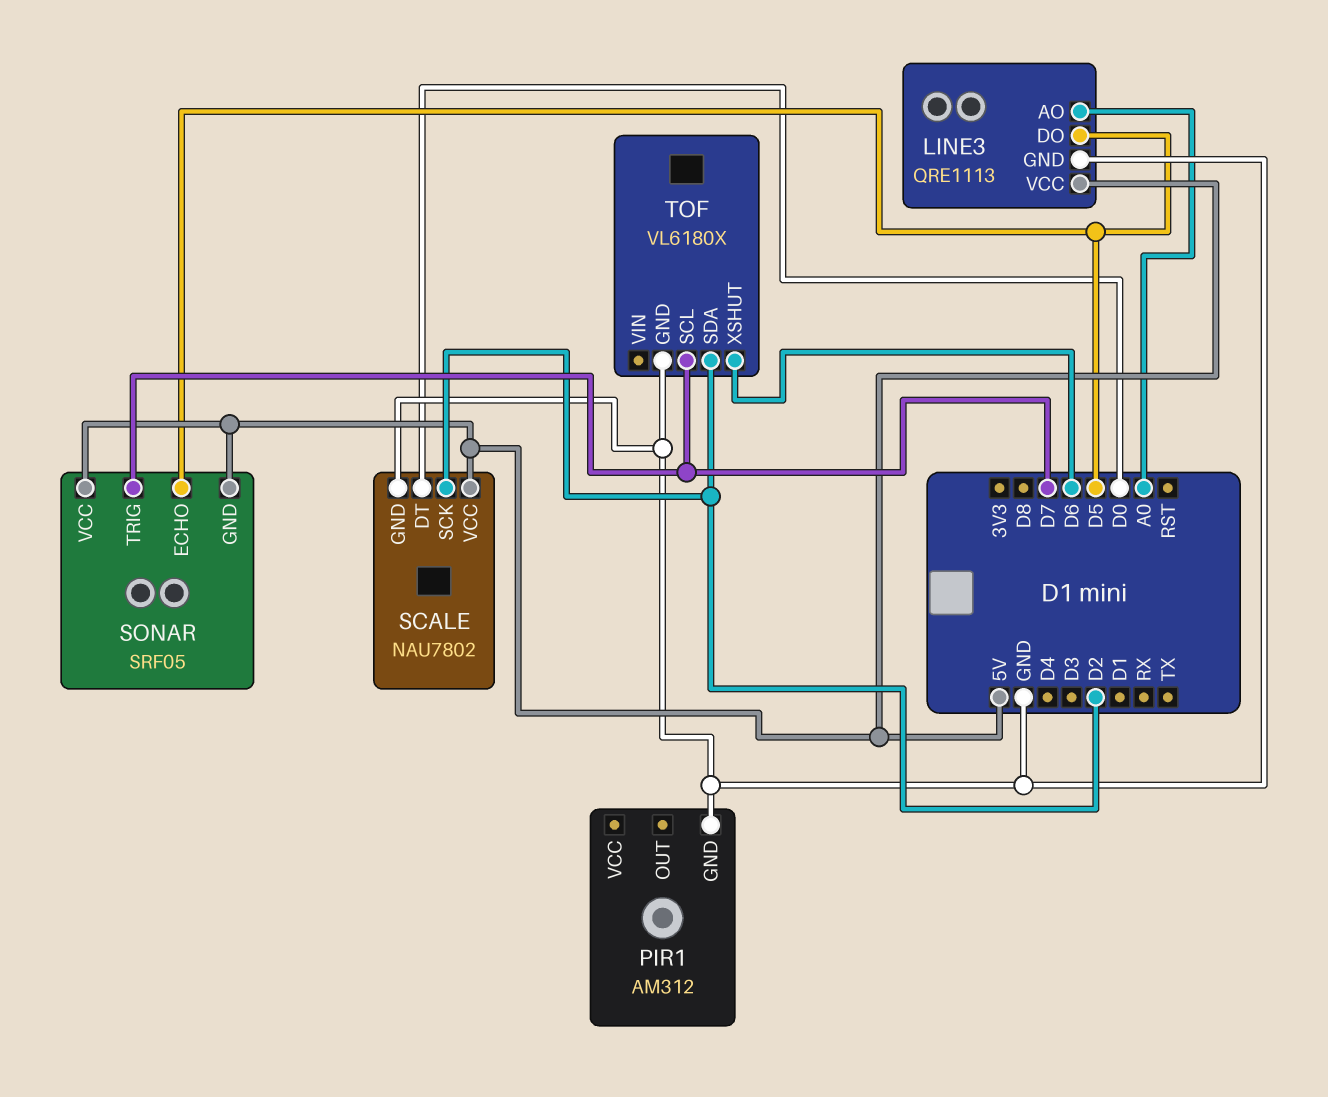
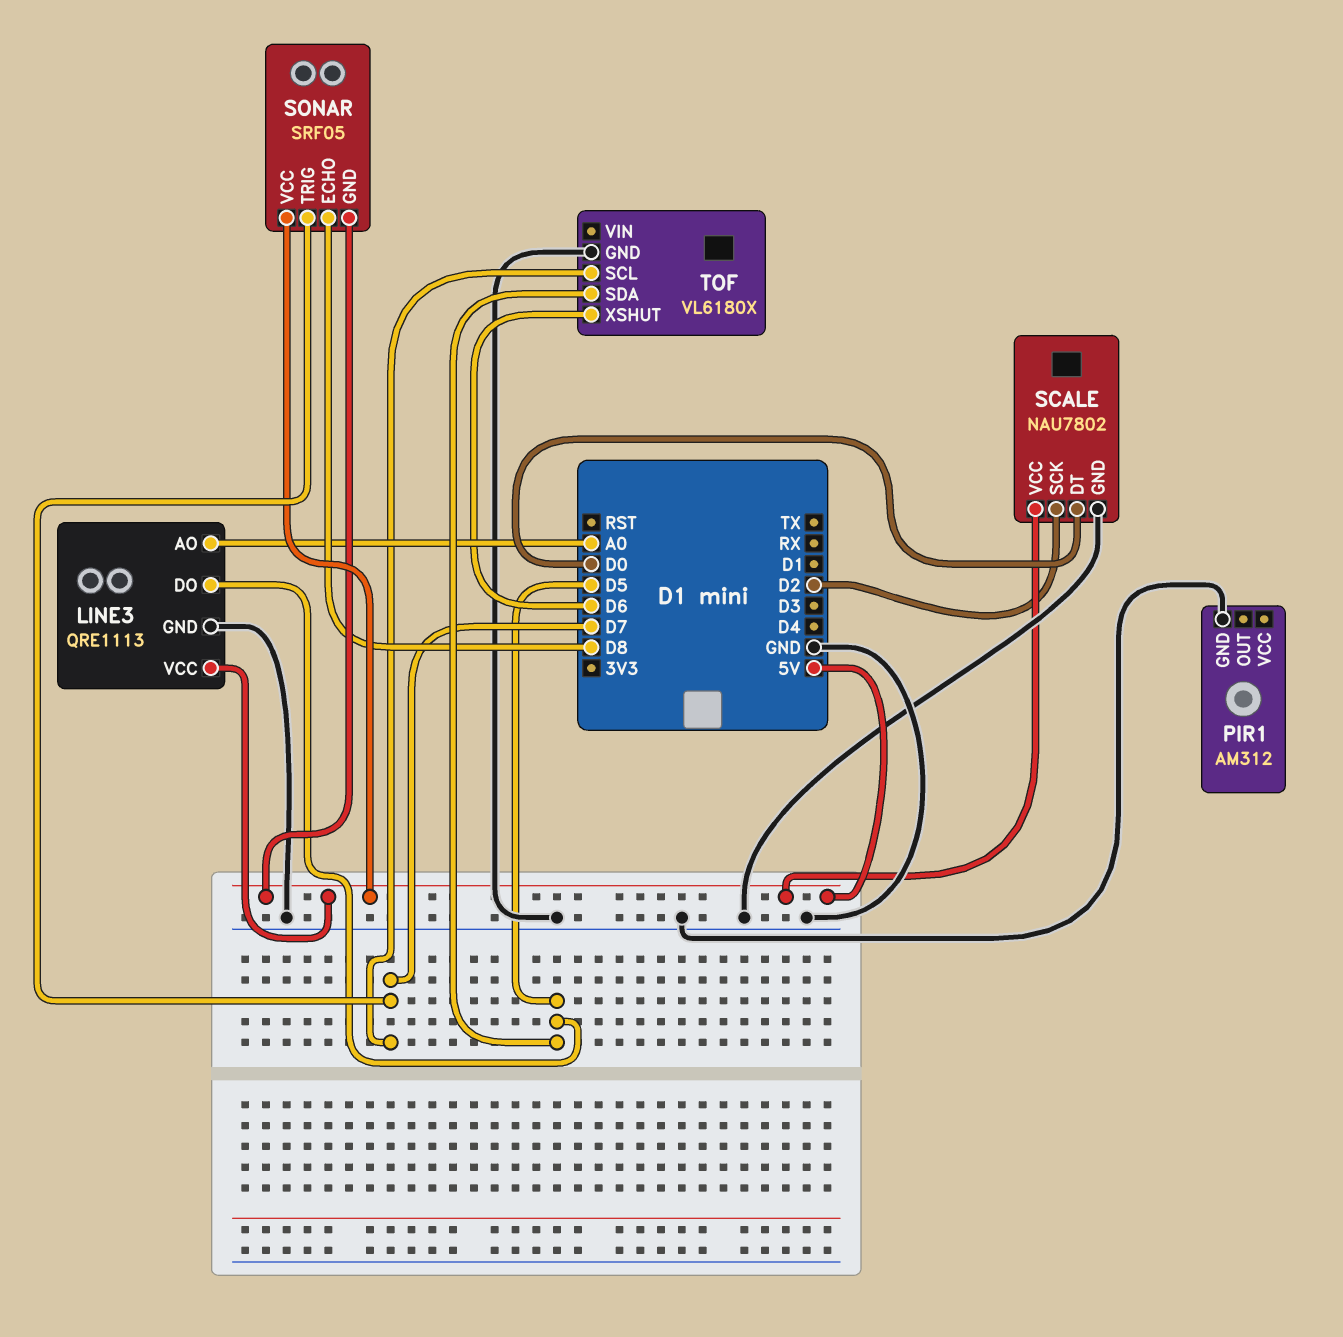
SONAR pin ECHO: D5 -> D8
TOF pin SDA: D2 -> D5

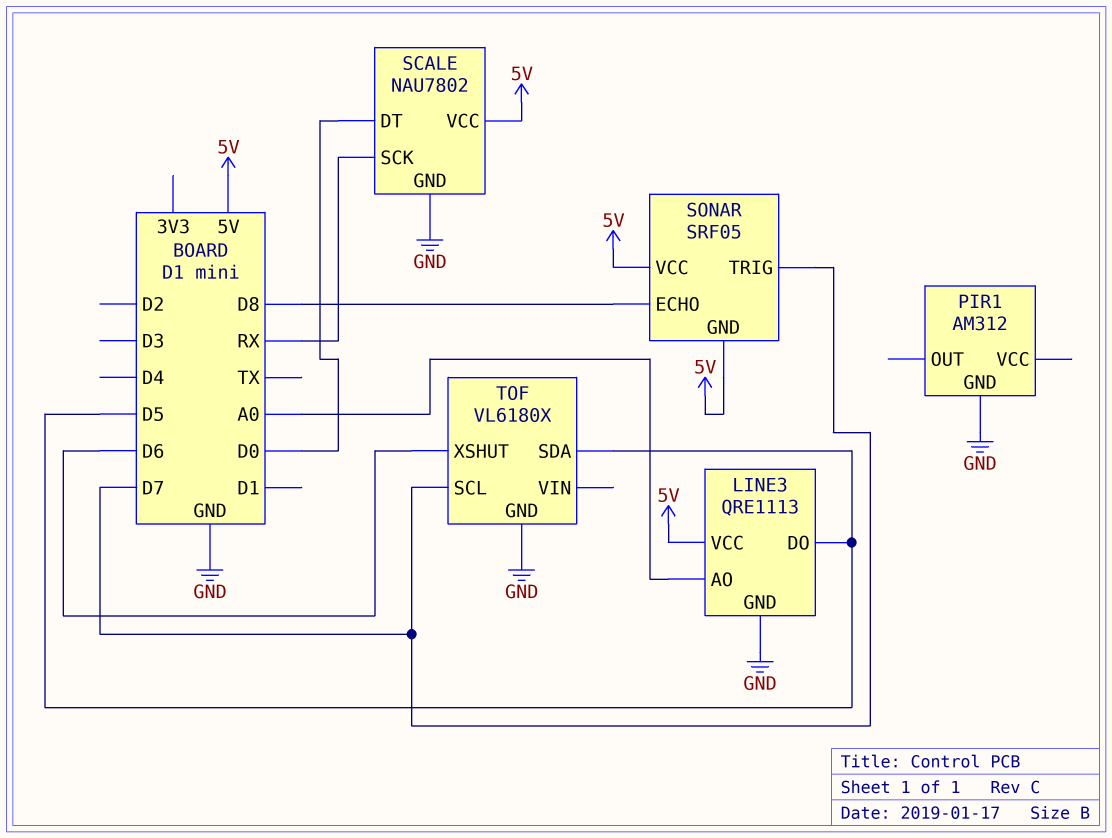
SCALE pin SCK: D2 -> RX

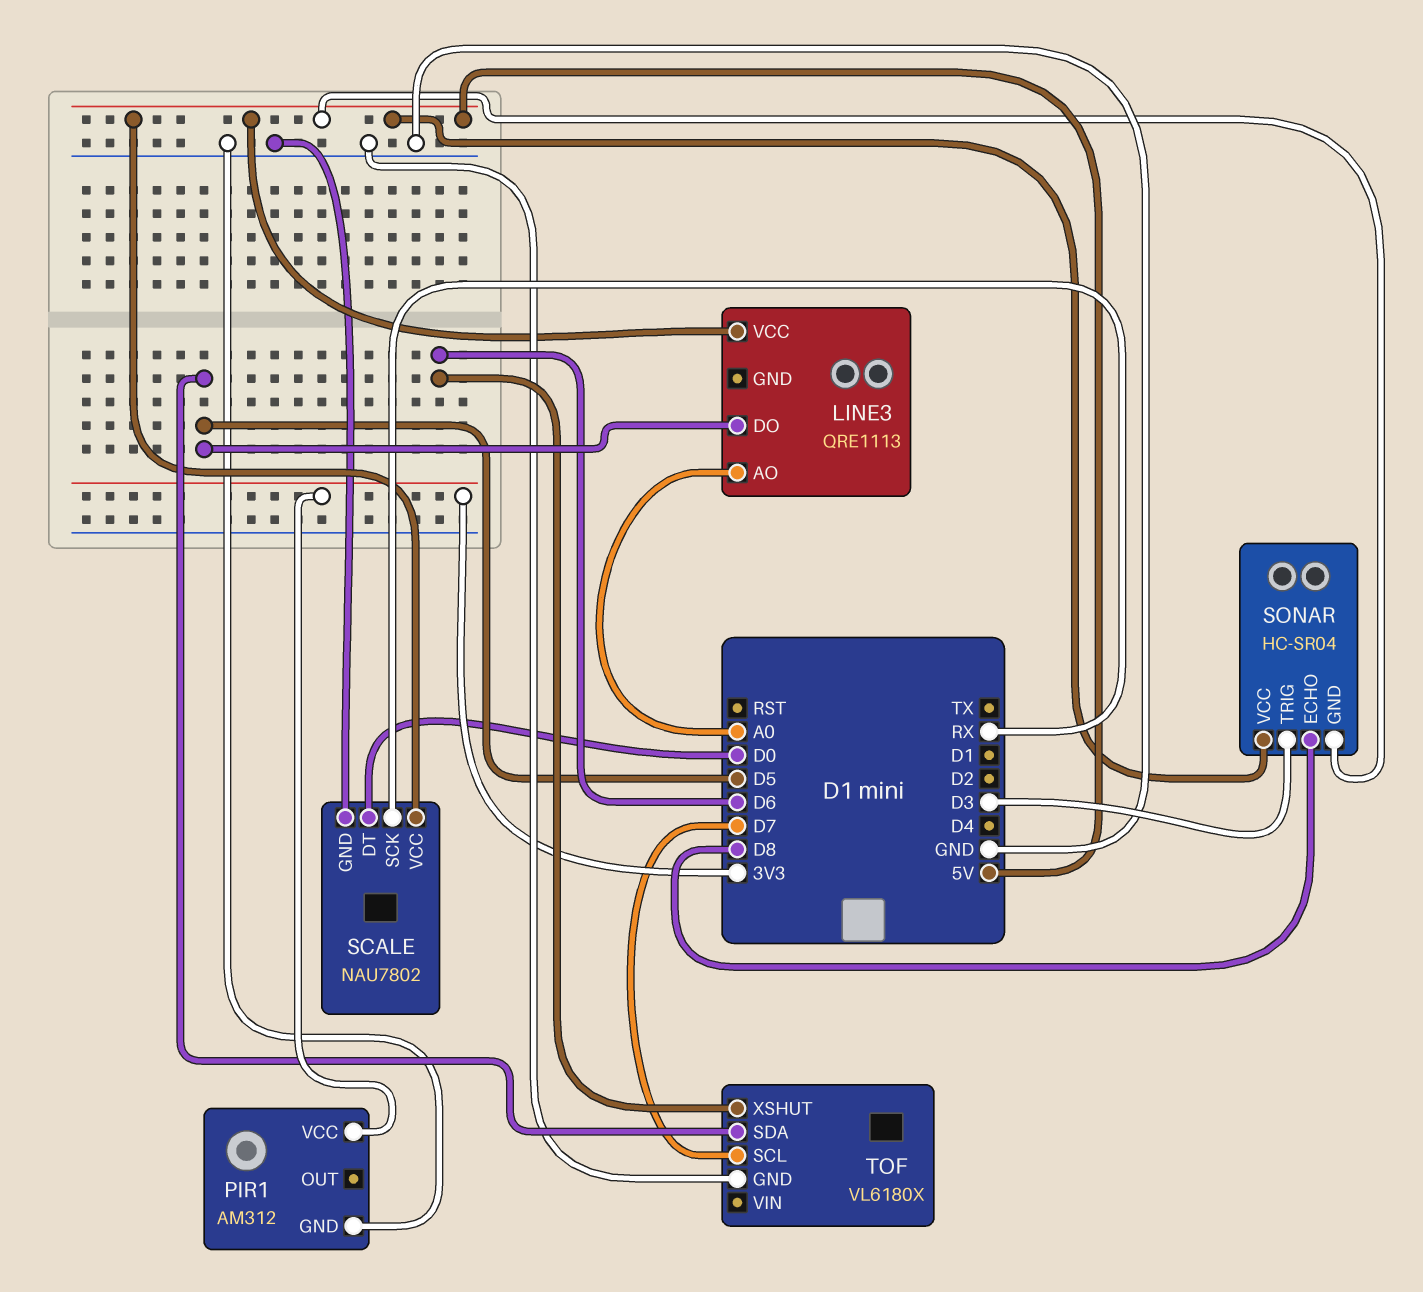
LINE3 pin GND: GND -> none
PIR1 pin VCC: none -> 3V3
SONAR: SRF05 -> HC-SR04
SONAR pin TRIG: D7 -> D3

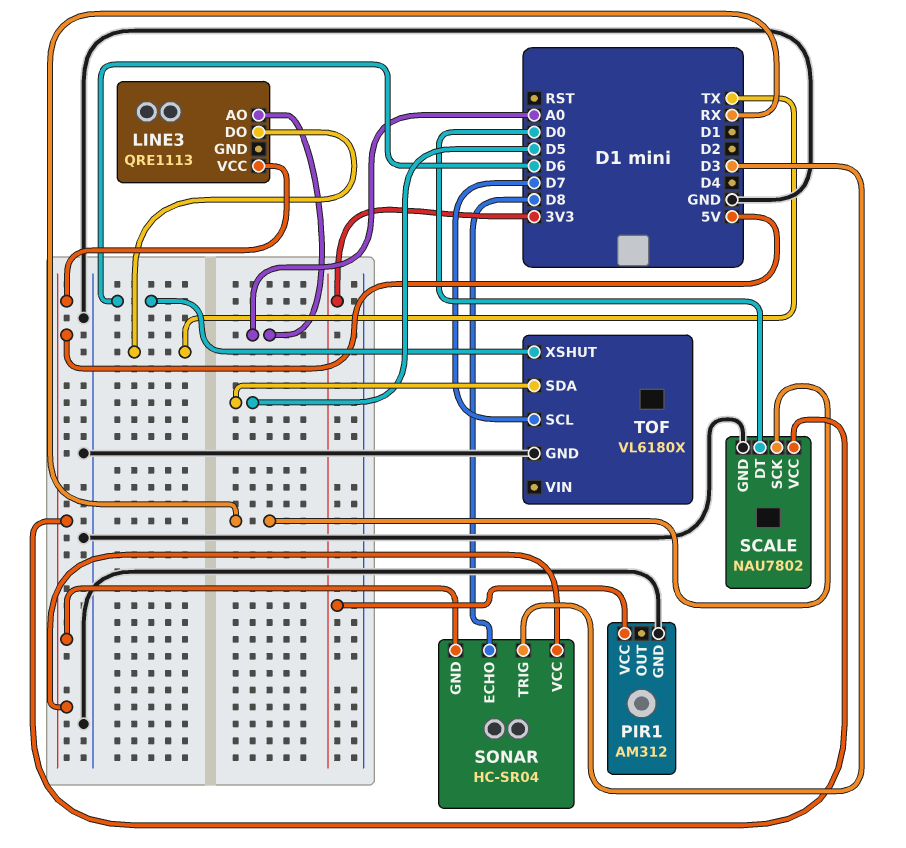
LINE3 pin DO: D5 -> TX

